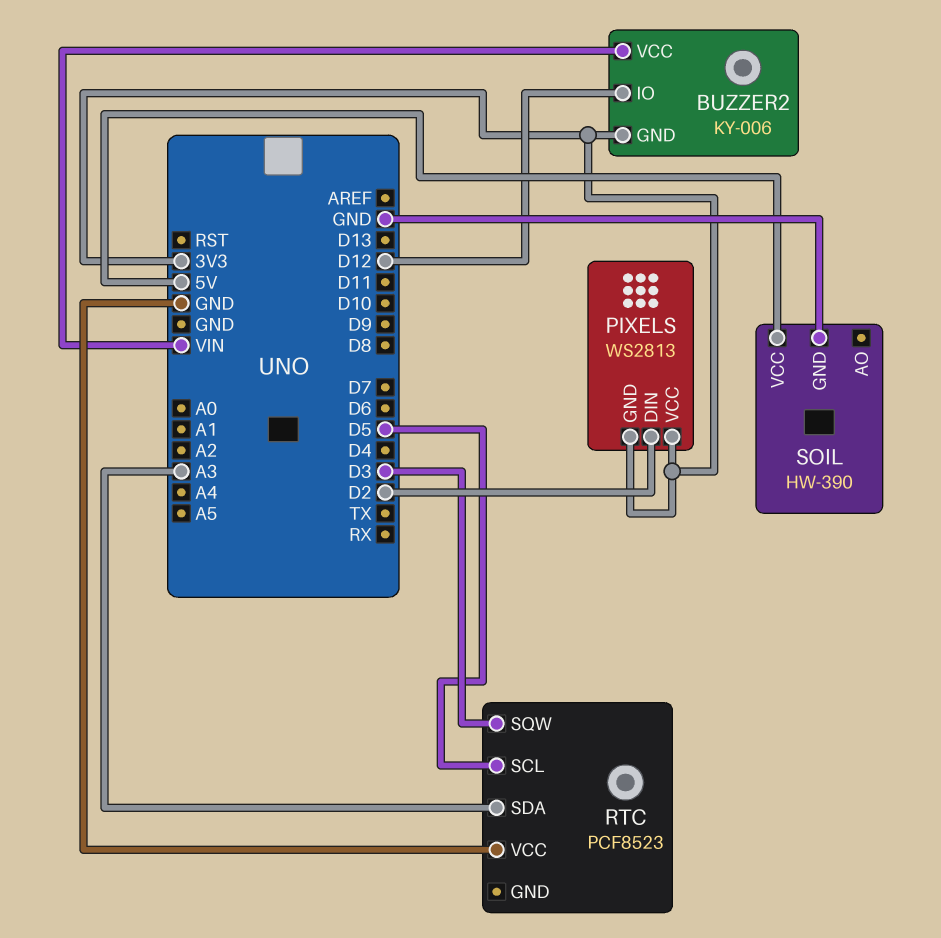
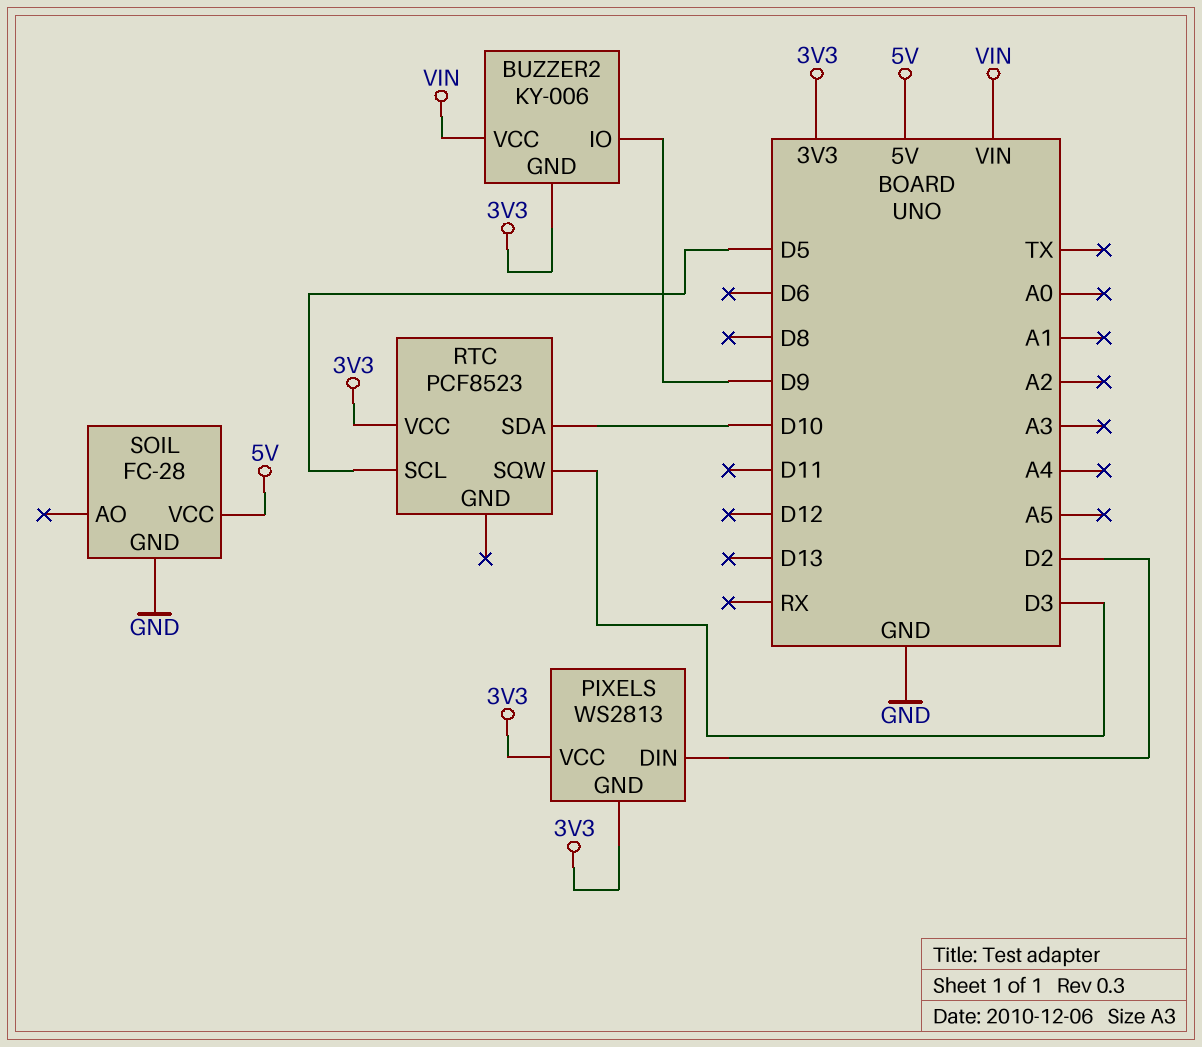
BUZZER2 pin IO: D12 -> D9
RTC pin SDA: A3 -> D10
RTC pin VCC: GND -> 3V3
SOIL: HW-390 -> FC-28

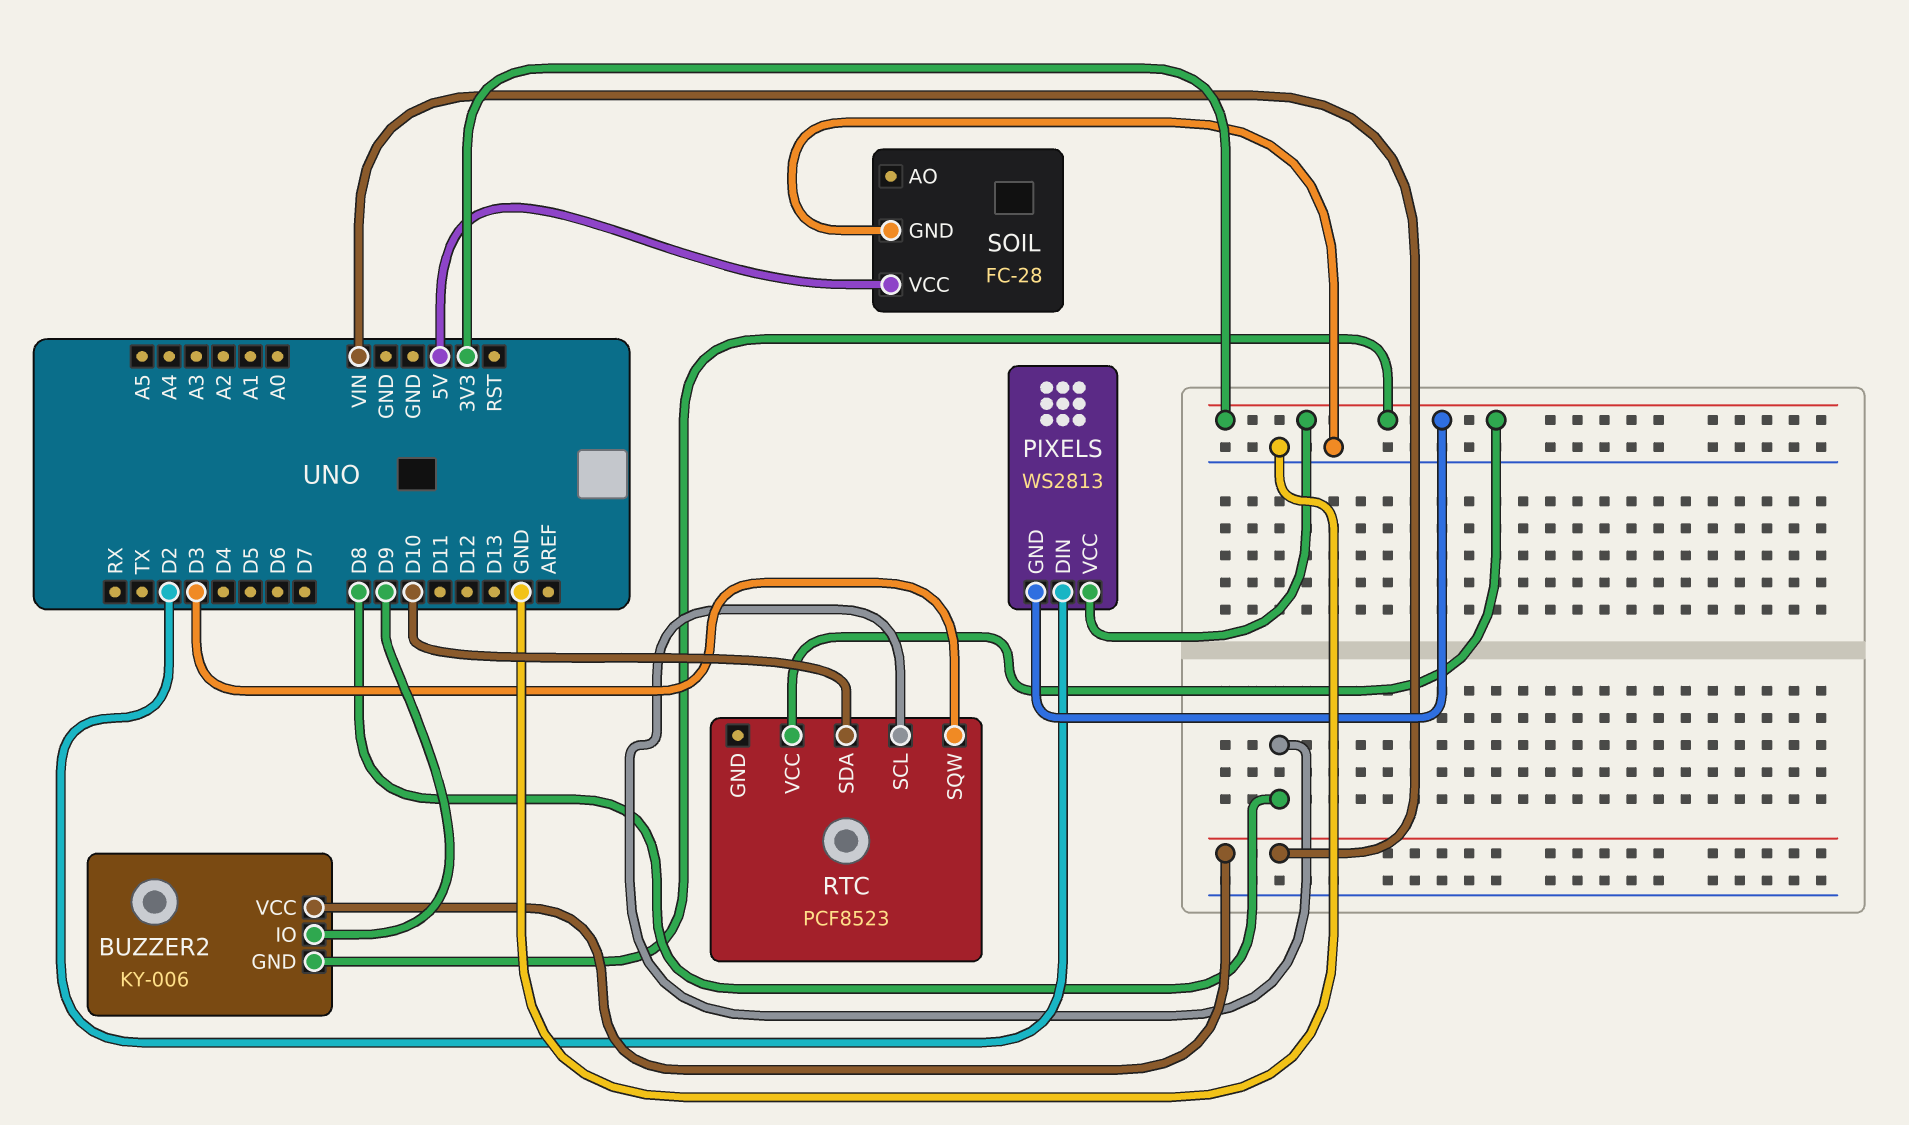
RTC pin SCL: D5 -> D8

